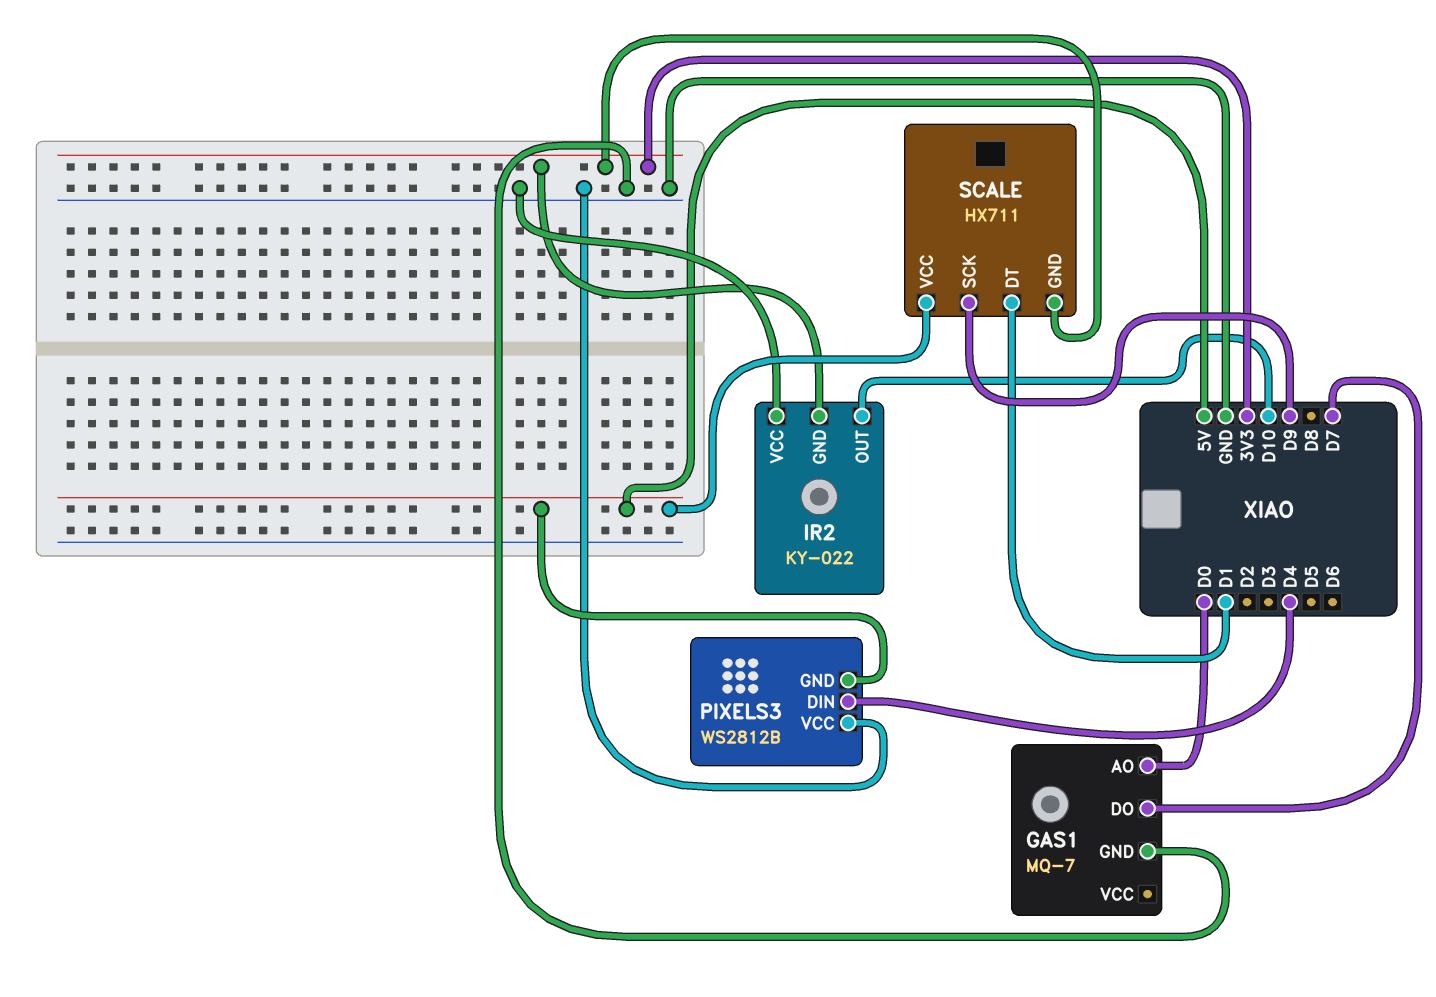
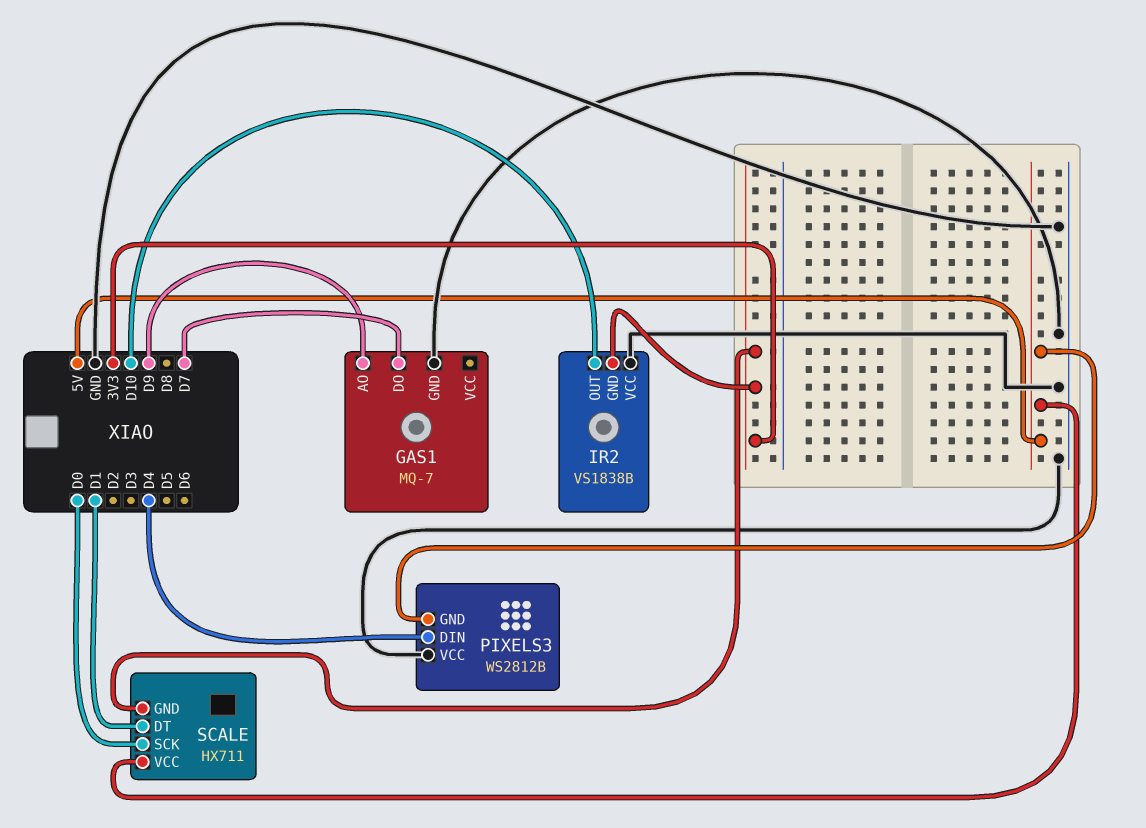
GAS1 pin AO: D0 -> D9
IR2: KY-022 -> VS1838B
SCALE pin SCK: D9 -> D0

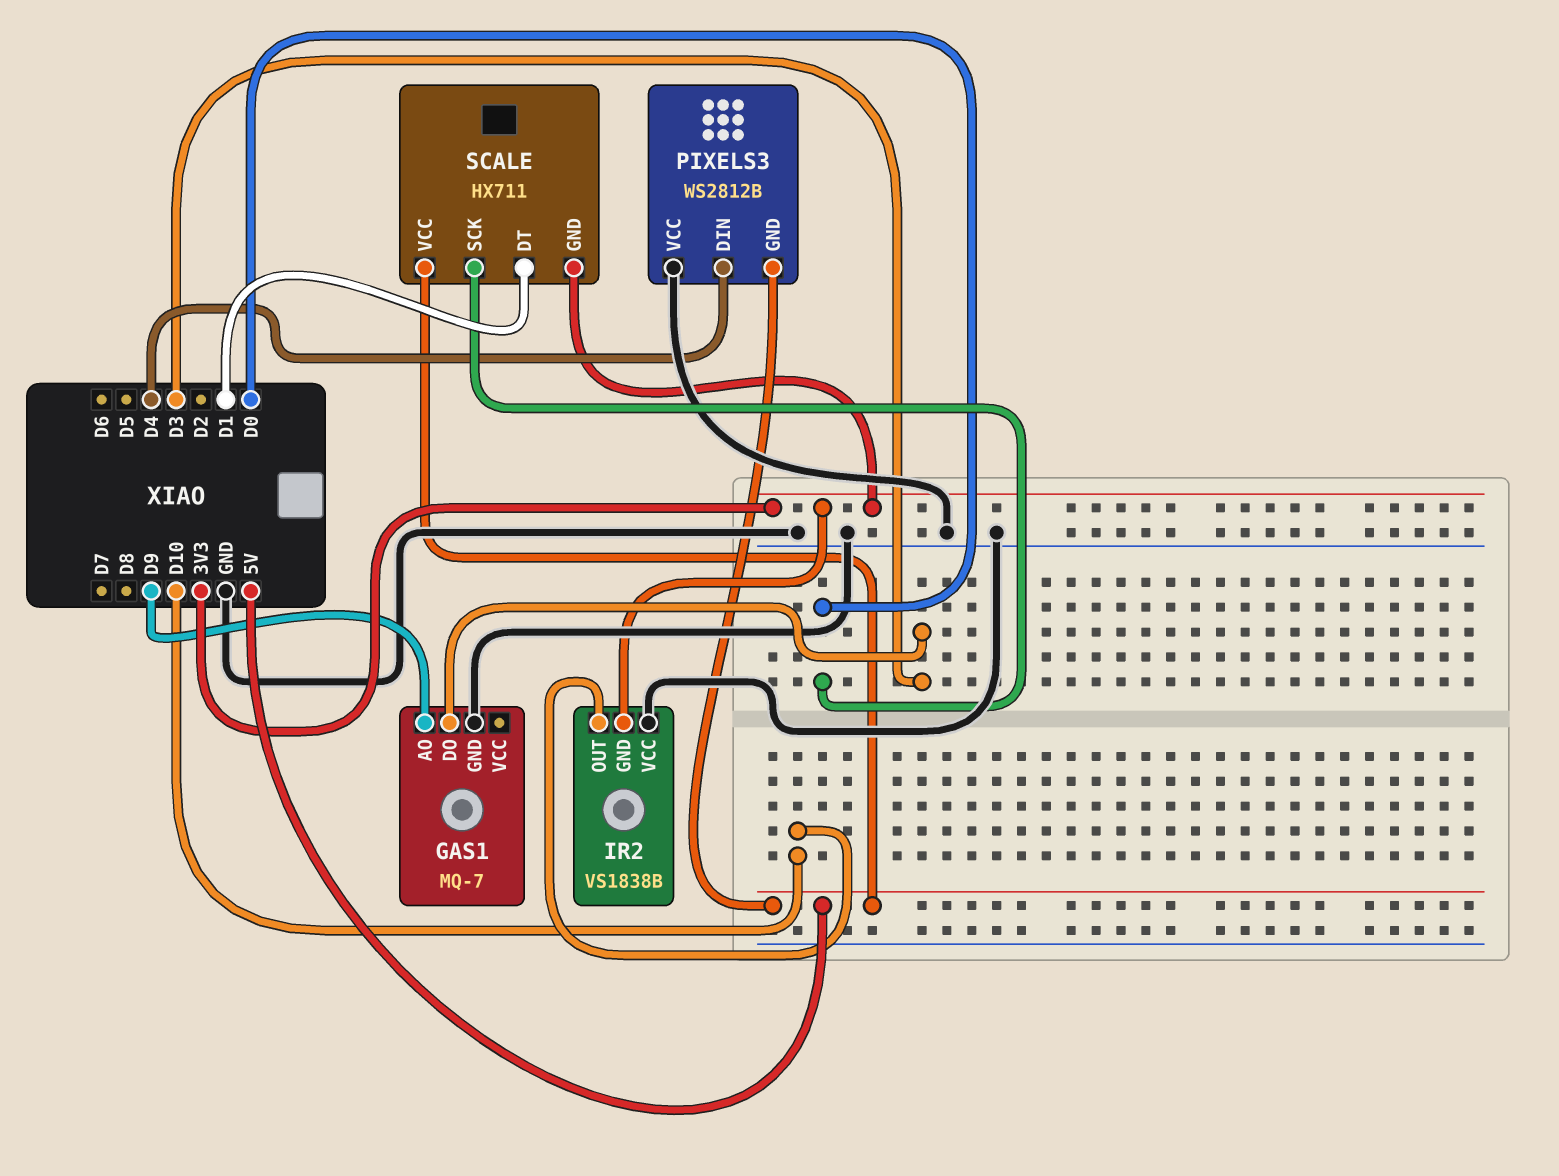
GAS1 pin DO: D7 -> D3

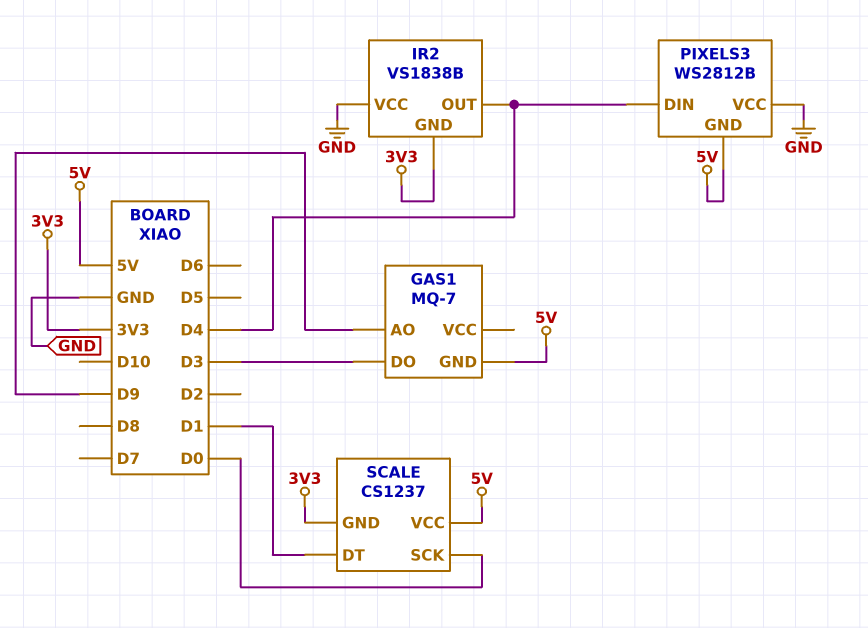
GAS1 pin GND: GND -> 5V
IR2 pin OUT: D10 -> D4
SCALE: HX711 -> CS1237

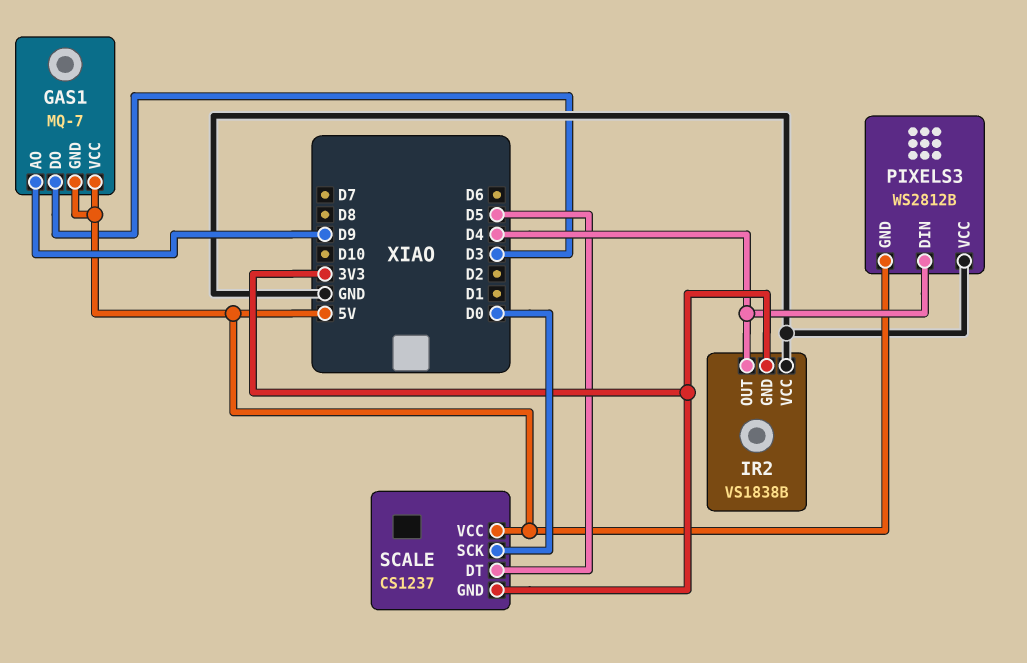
GAS1 pin VCC: none -> 5V
SCALE pin DT: D1 -> D5

